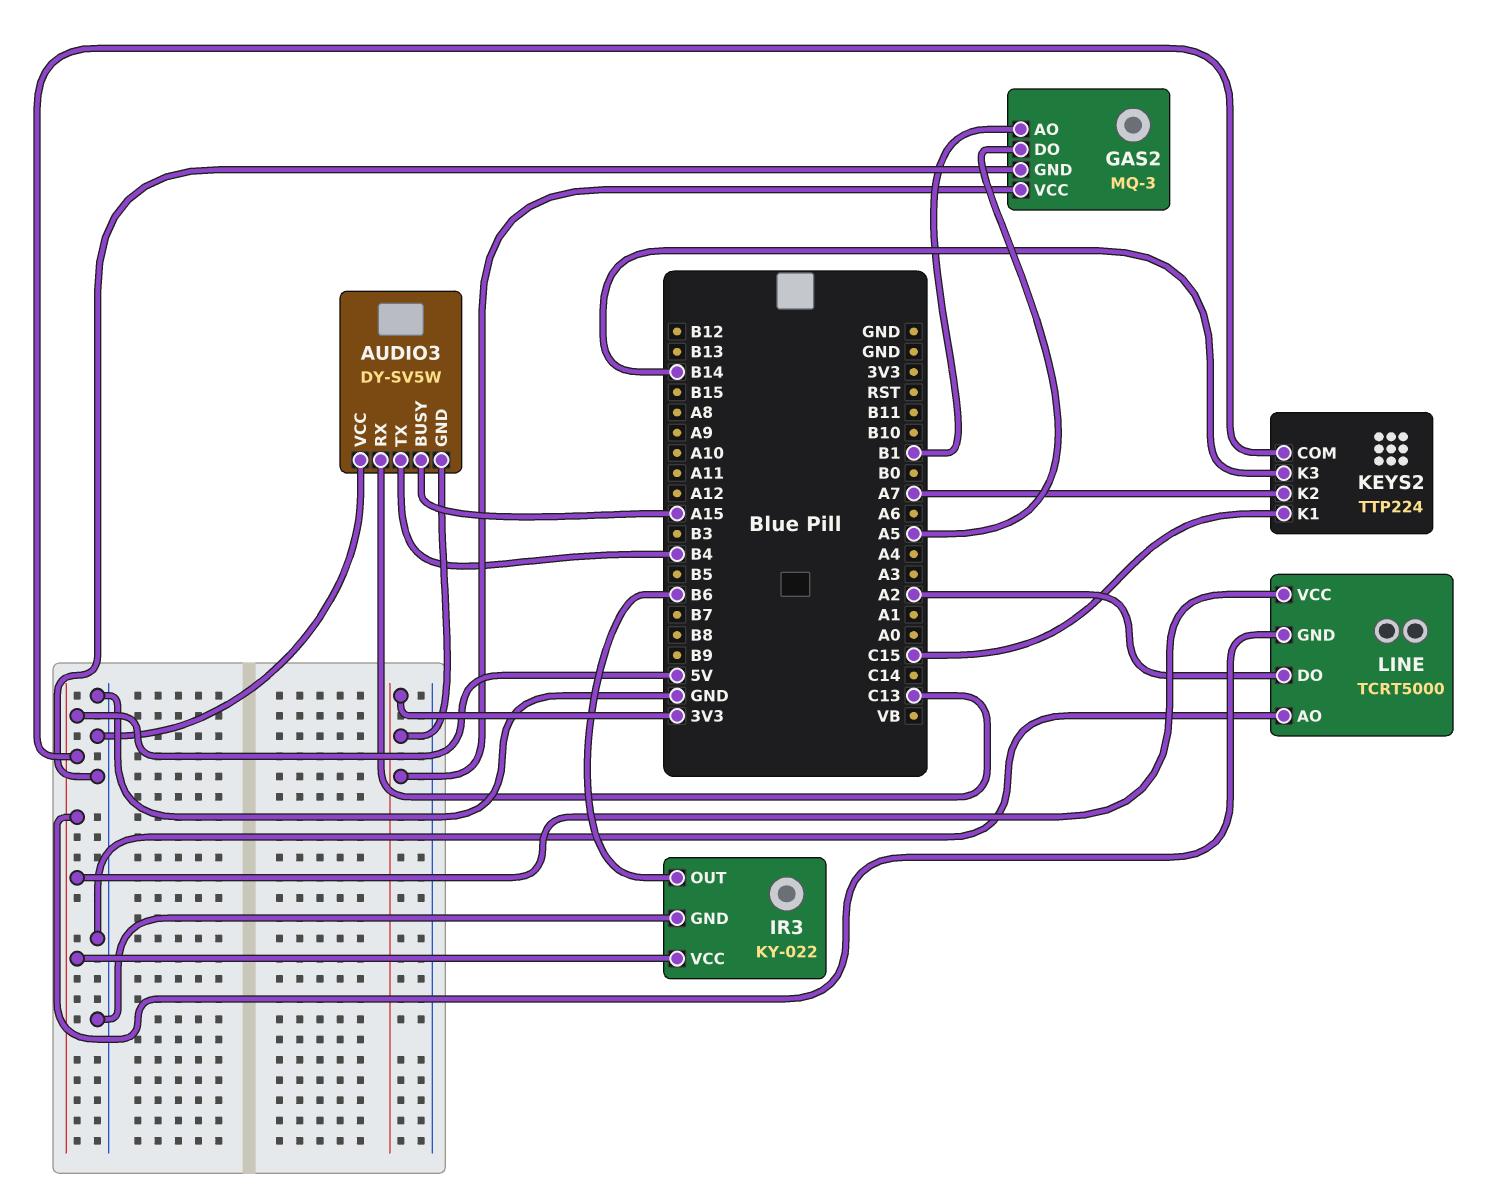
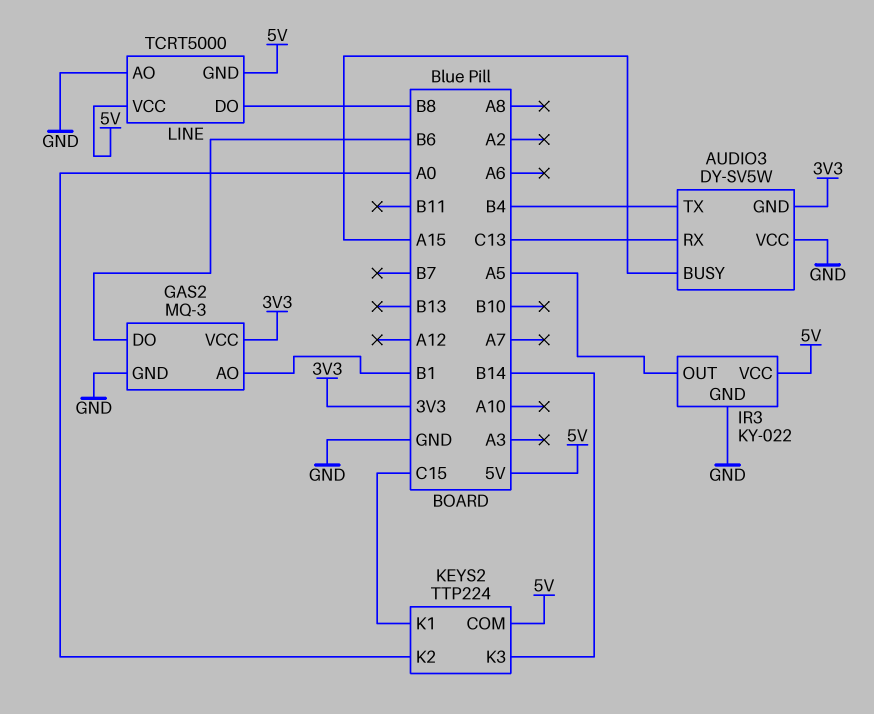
GAS2 pin DO: A5 -> B6
IR3 pin OUT: B6 -> A5
KEYS2 pin K2: A7 -> A0
LINE pin DO: A2 -> B8

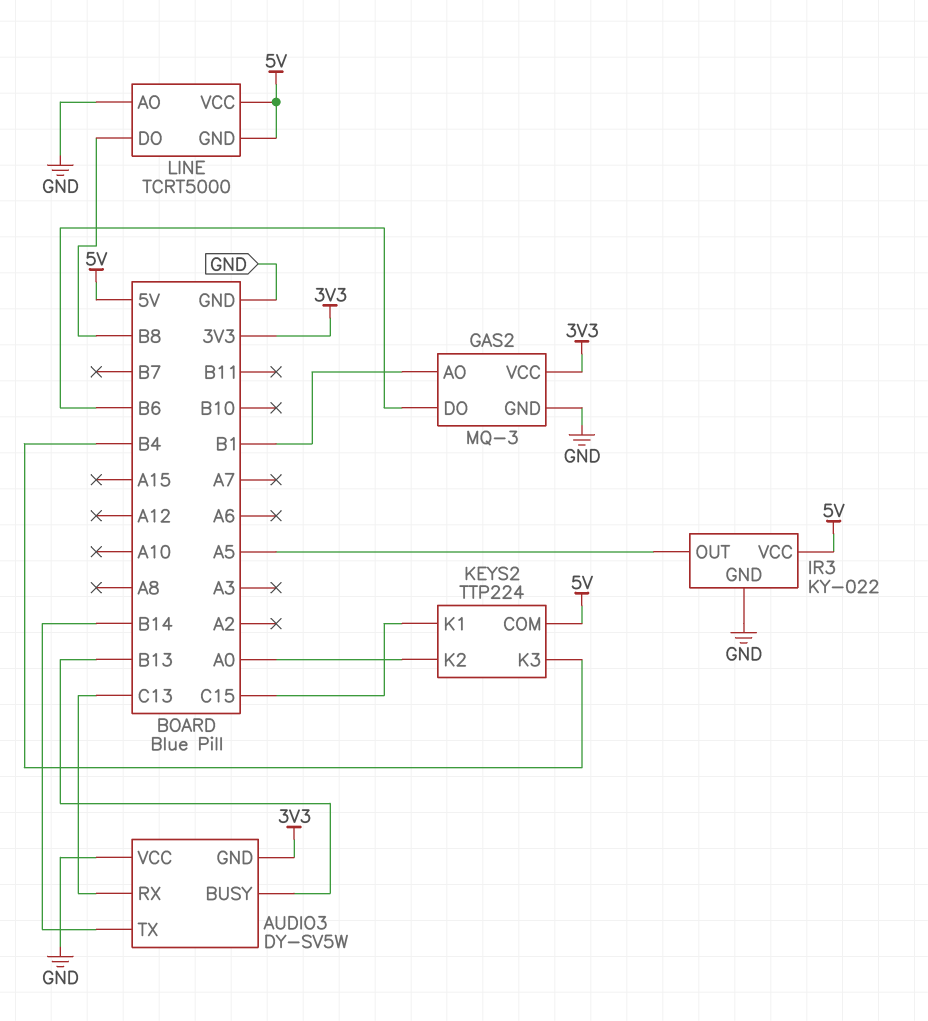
AUDIO3 pin BUSY: A15 -> B13
AUDIO3 pin TX: B4 -> B14
KEYS2 pin K3: B14 -> B4

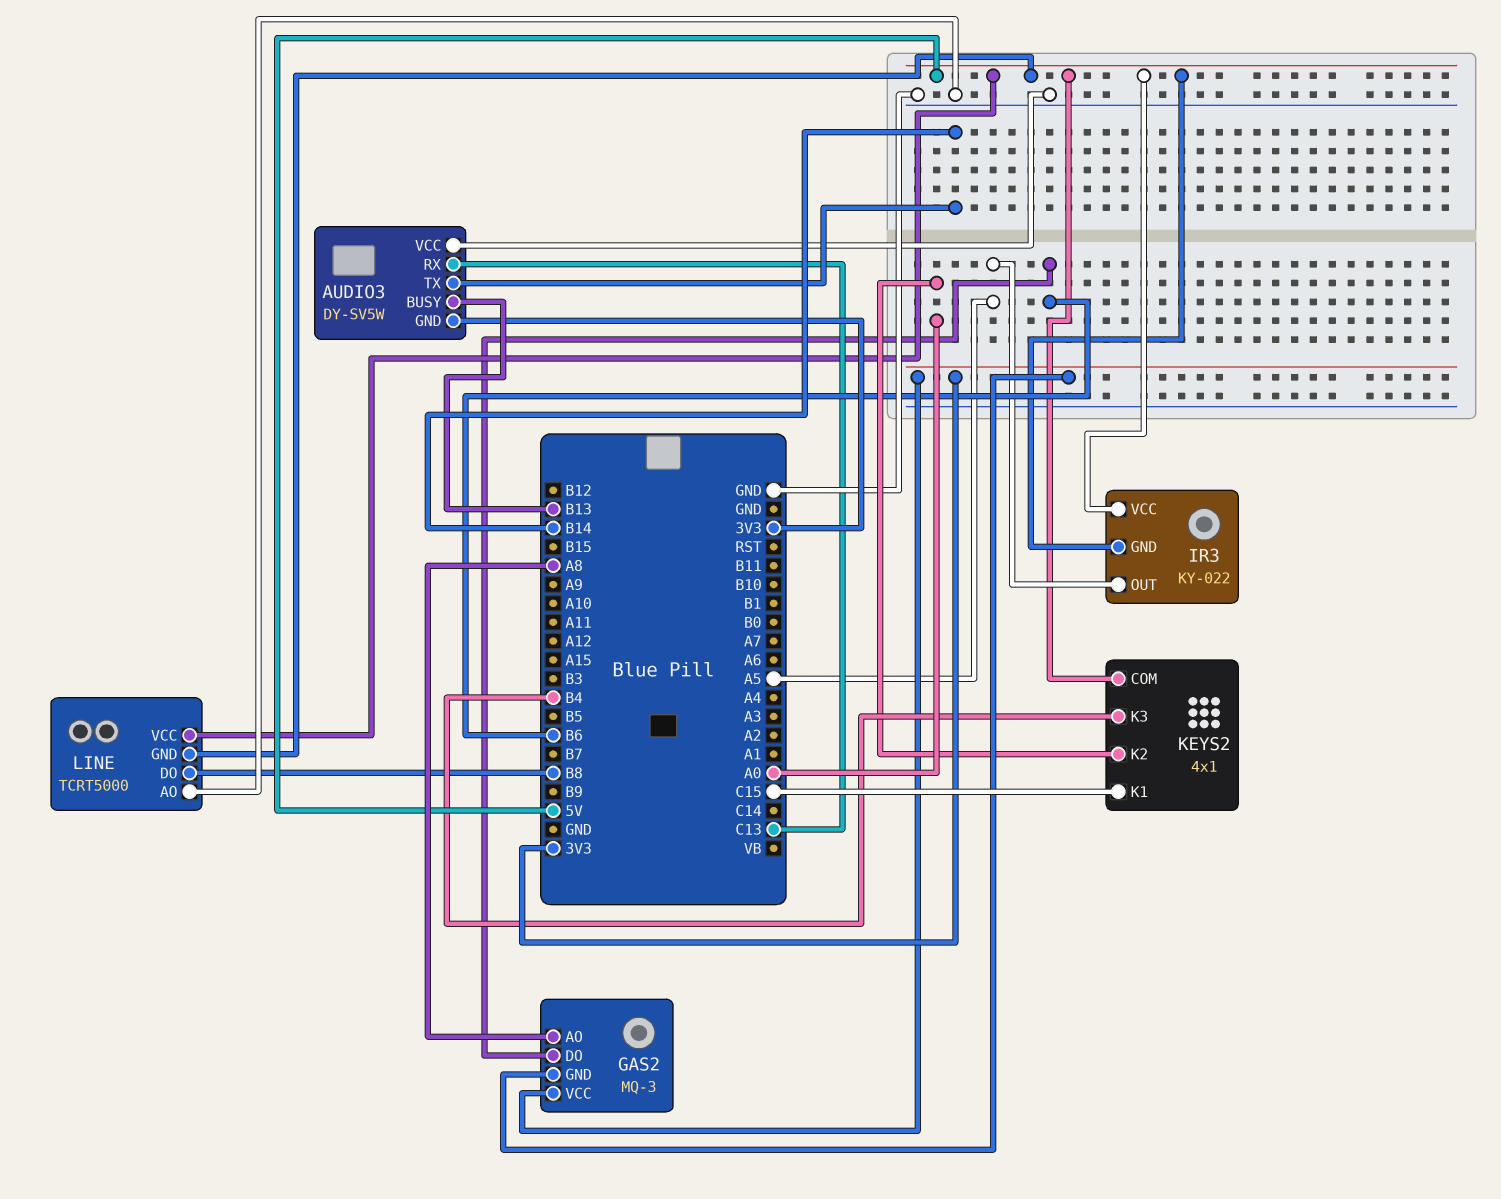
GAS2 pin AO: B1 -> A8
GAS2 pin GND: GND -> 3V3
IR3 pin GND: GND -> 5V
KEYS2: TTP224 -> 4x1

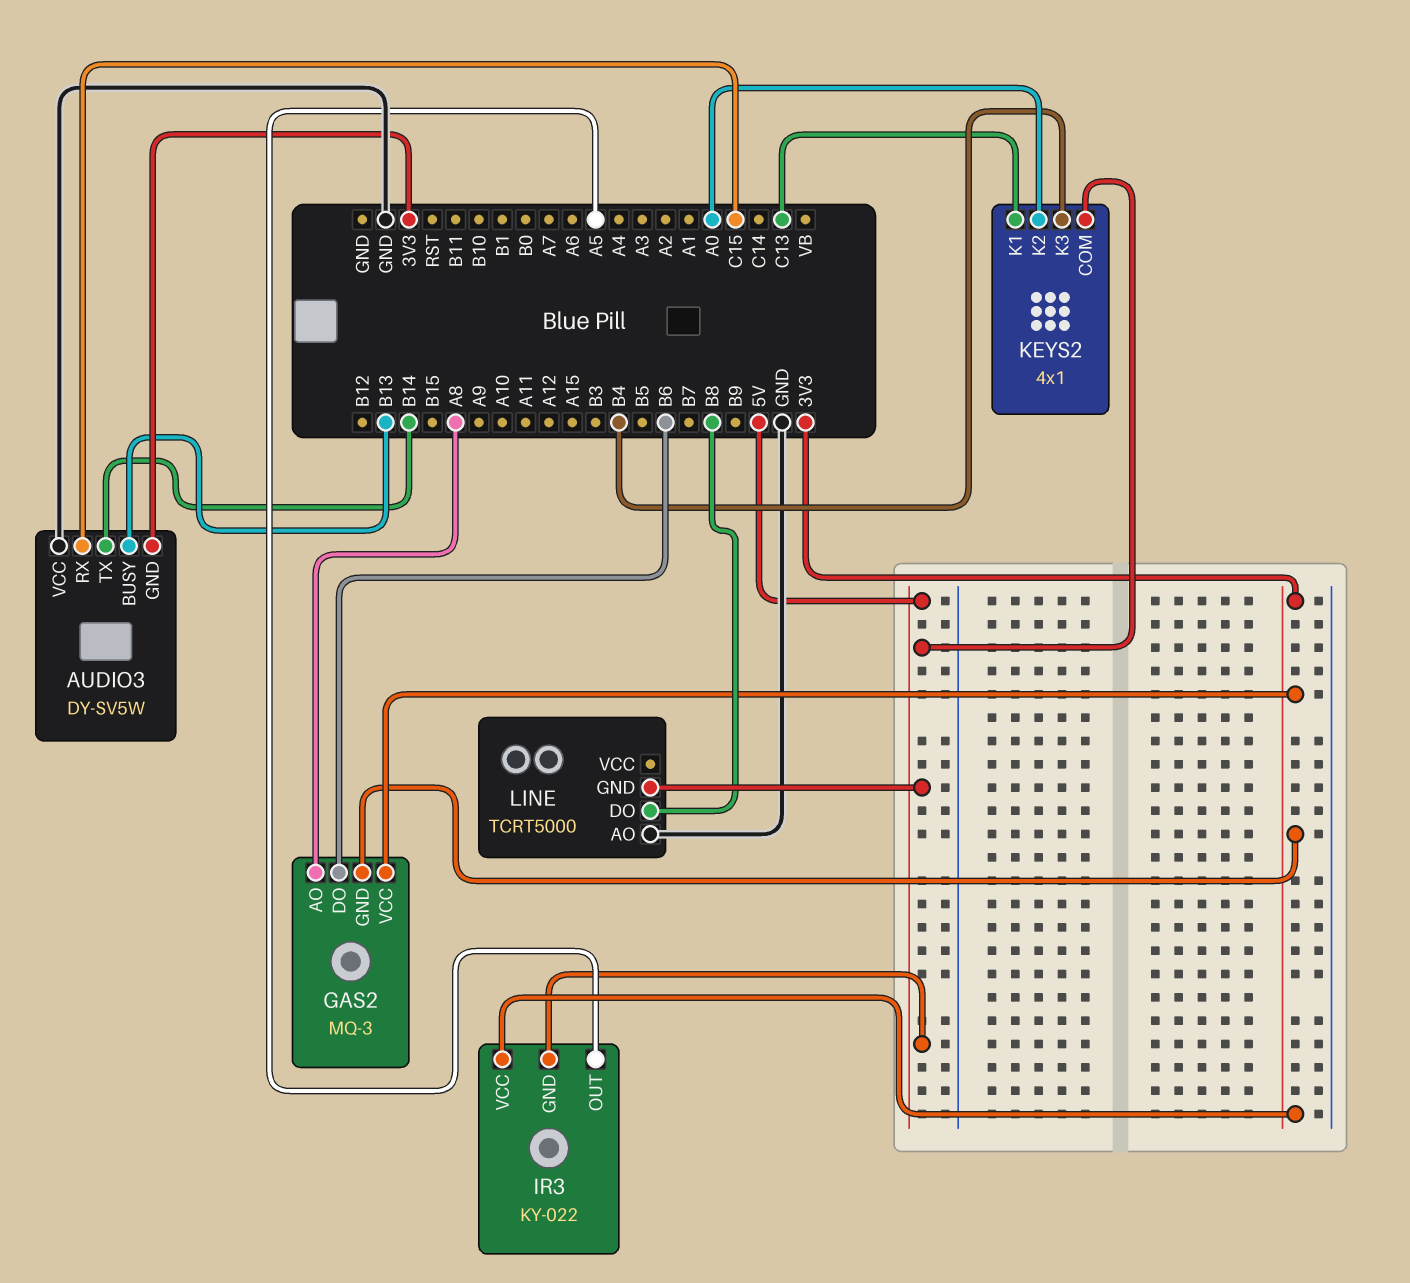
AUDIO3 pin RX: C13 -> C15
IR3 pin VCC: 5V -> 3V3
KEYS2 pin K1: C15 -> C13
LINE pin VCC: 5V -> none

